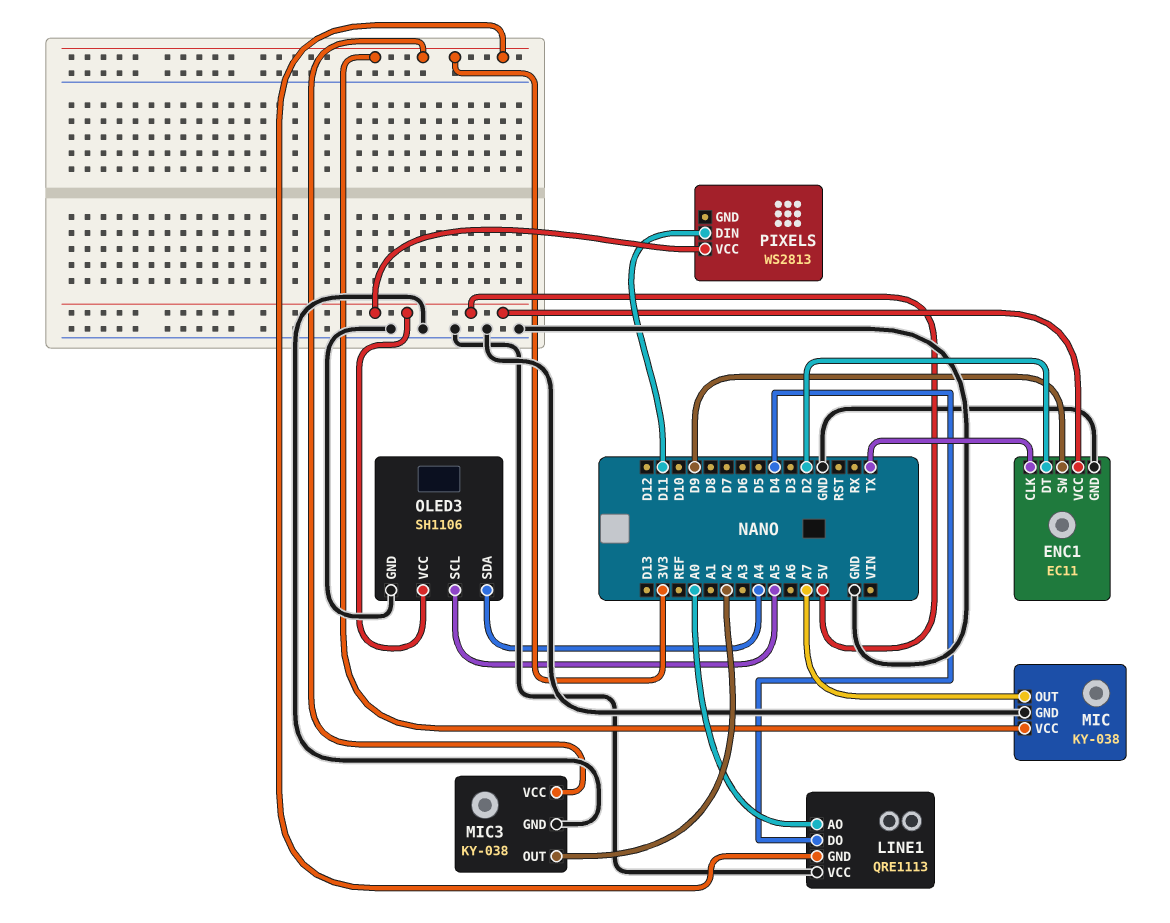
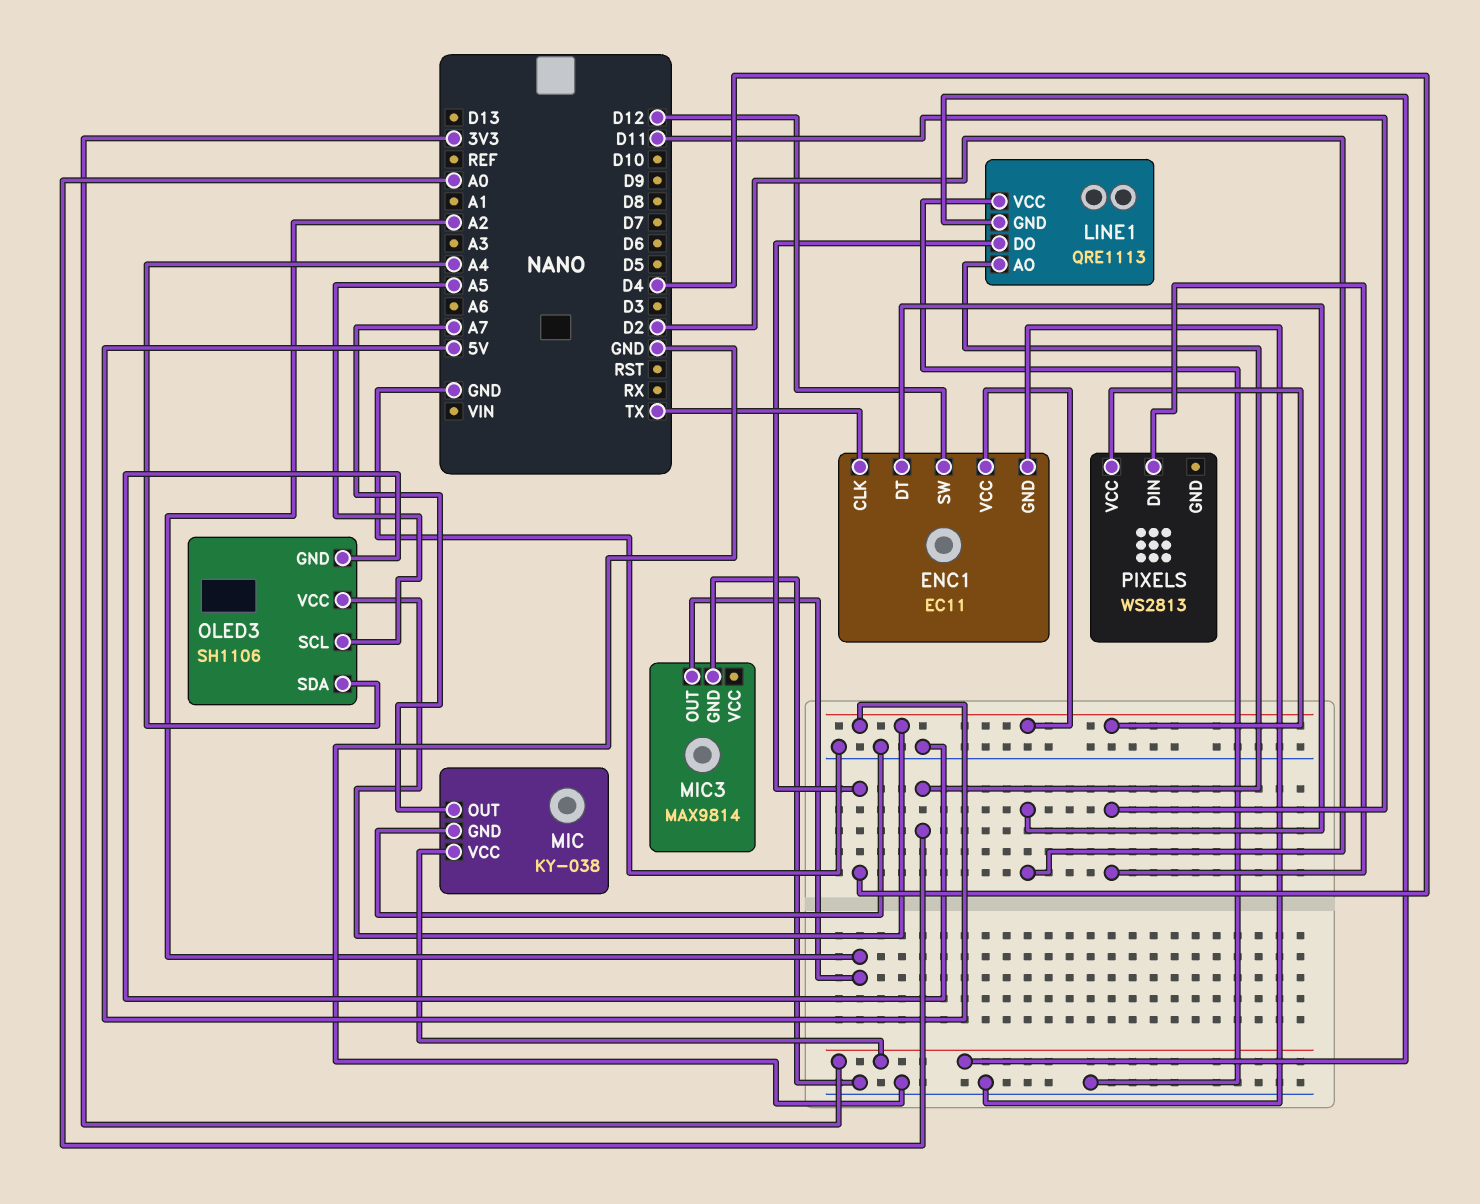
ENC1 pin SW: D9 -> D12
MIC3: KY-038 -> MAX9814
MIC3 pin VCC: 3V3 -> none

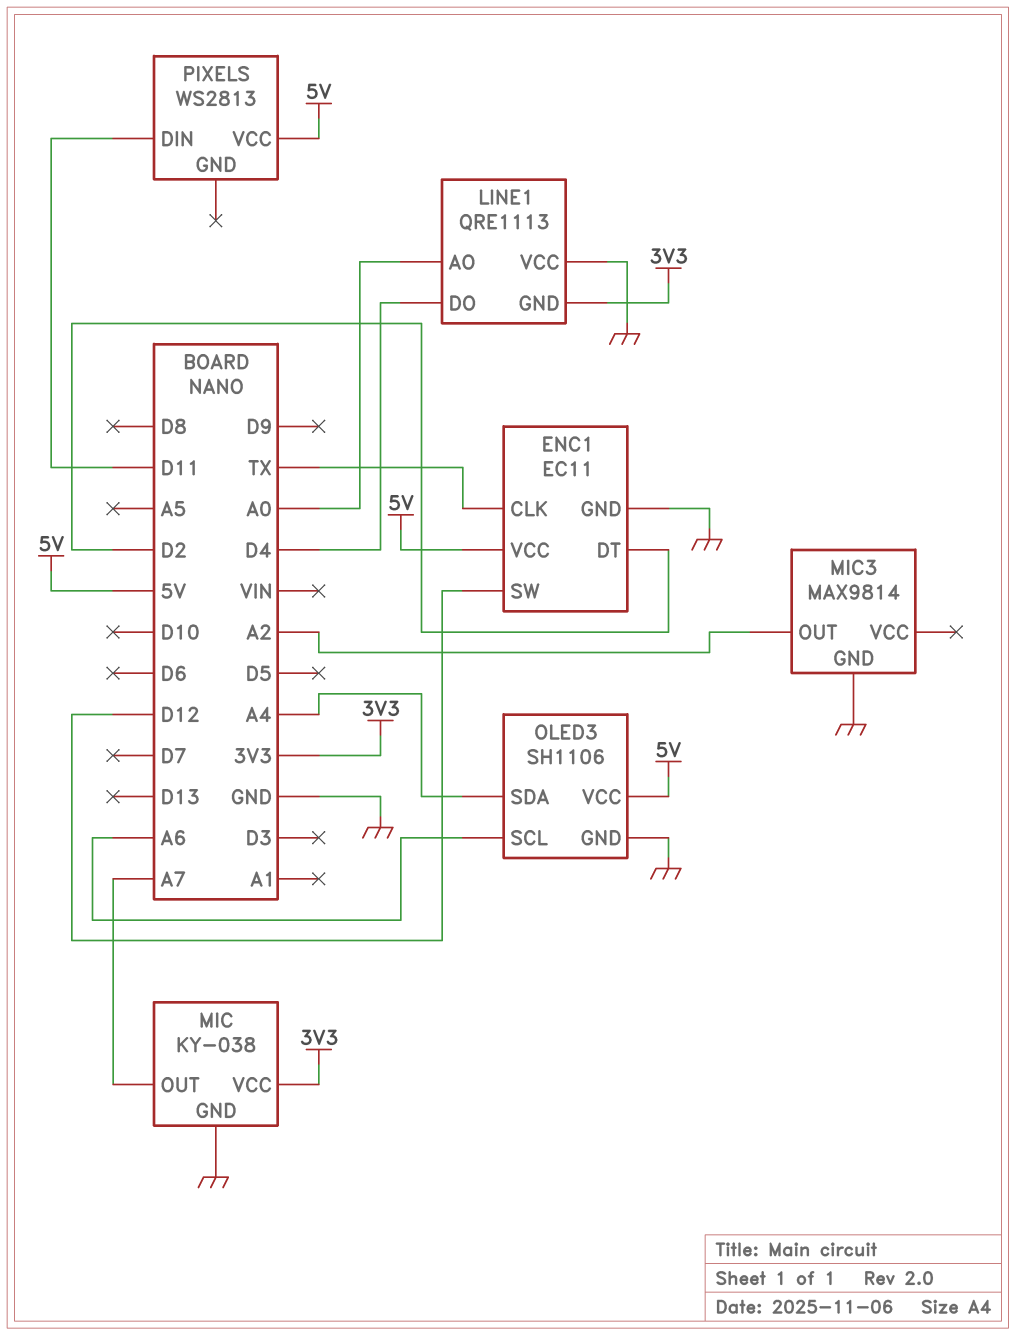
OLED3 pin SCL: A5 -> A6

